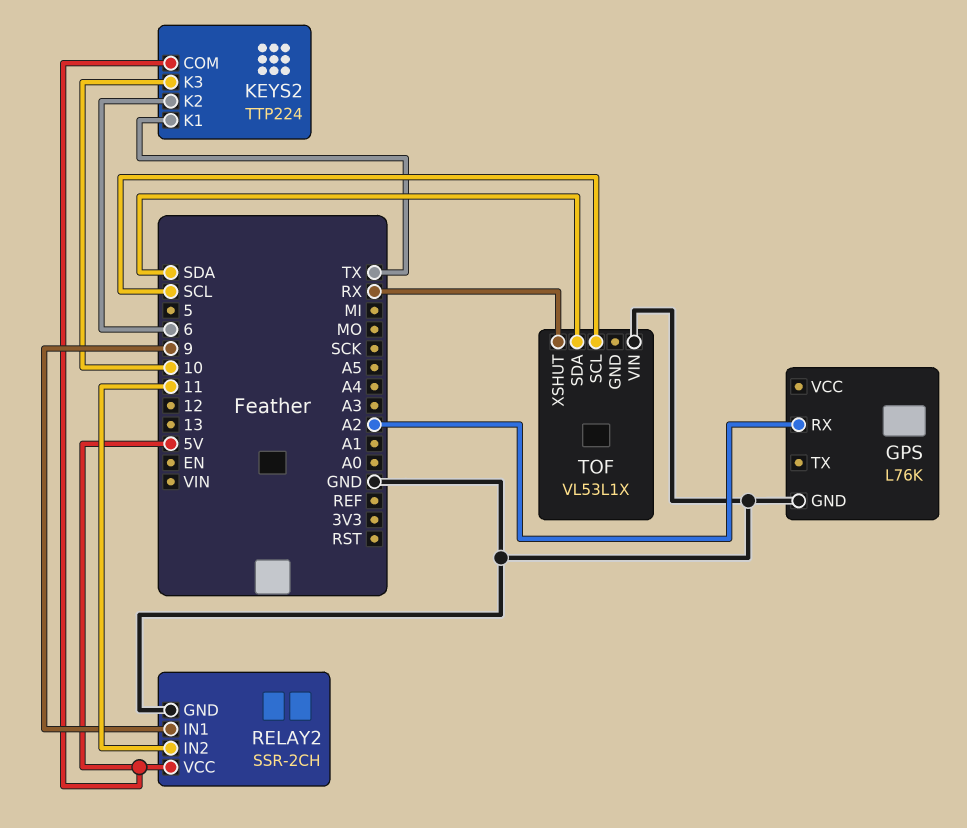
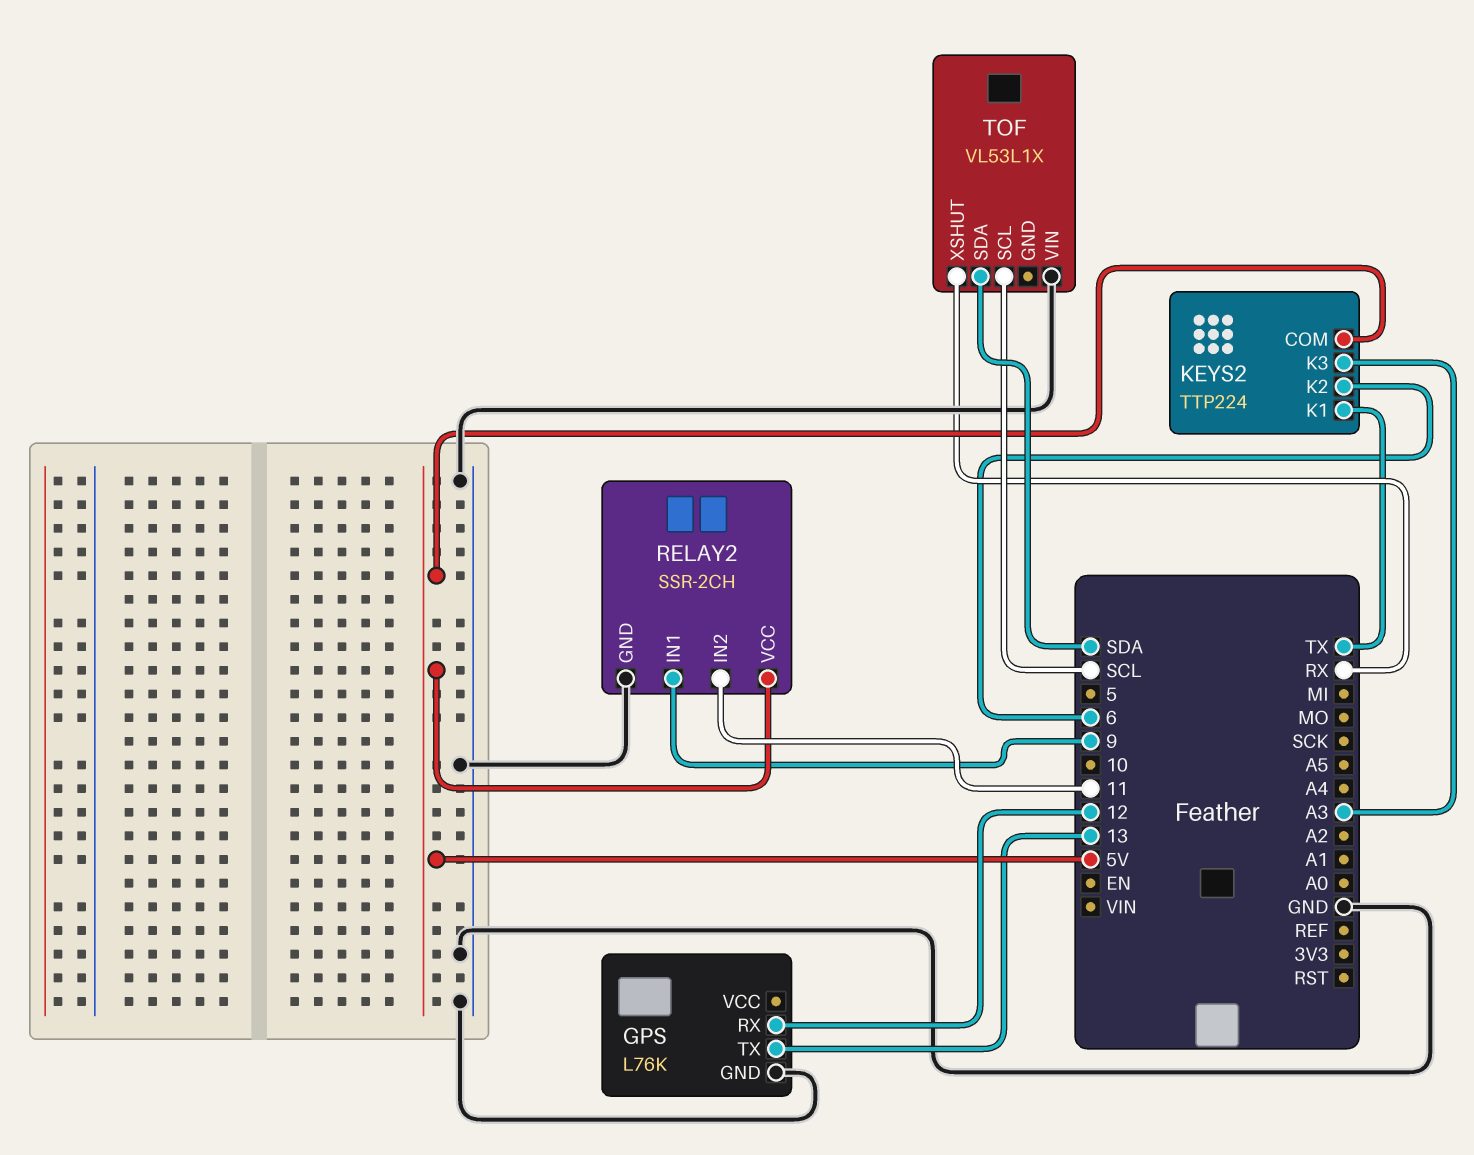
GPS pin RX: A2 -> 12
GPS pin TX: none -> 13
KEYS2 pin K3: 10 -> A3

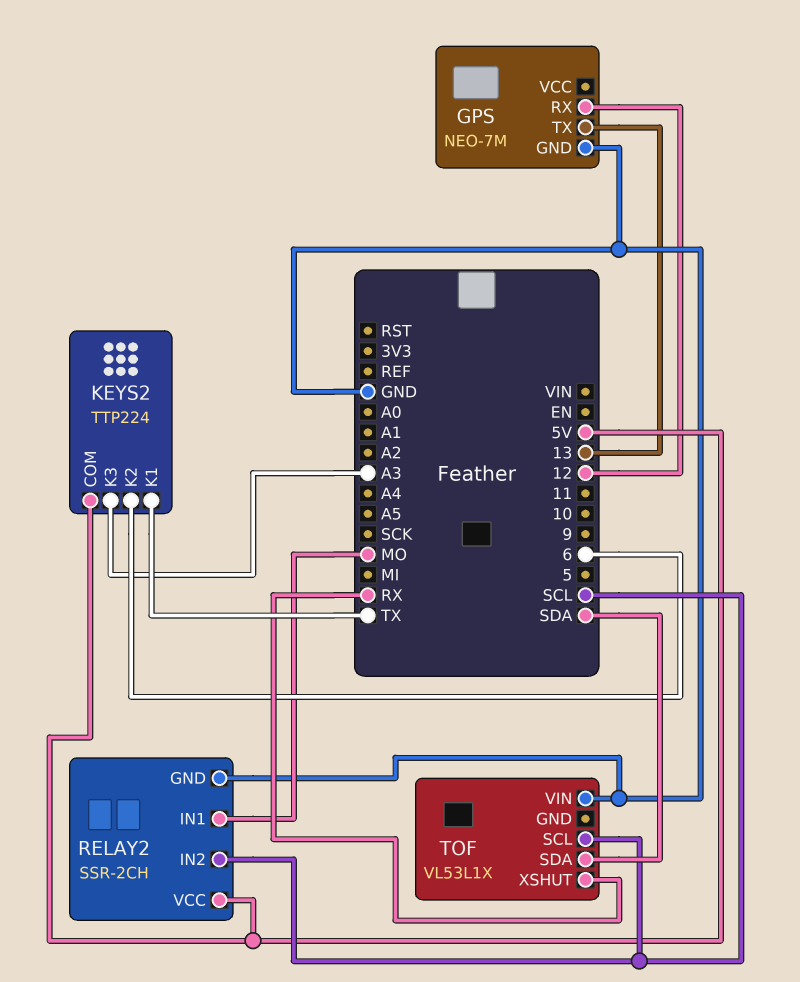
GPS: L76K -> NEO-7M
RELAY2 pin IN1: 9 -> MO
RELAY2 pin IN2: 11 -> SCL

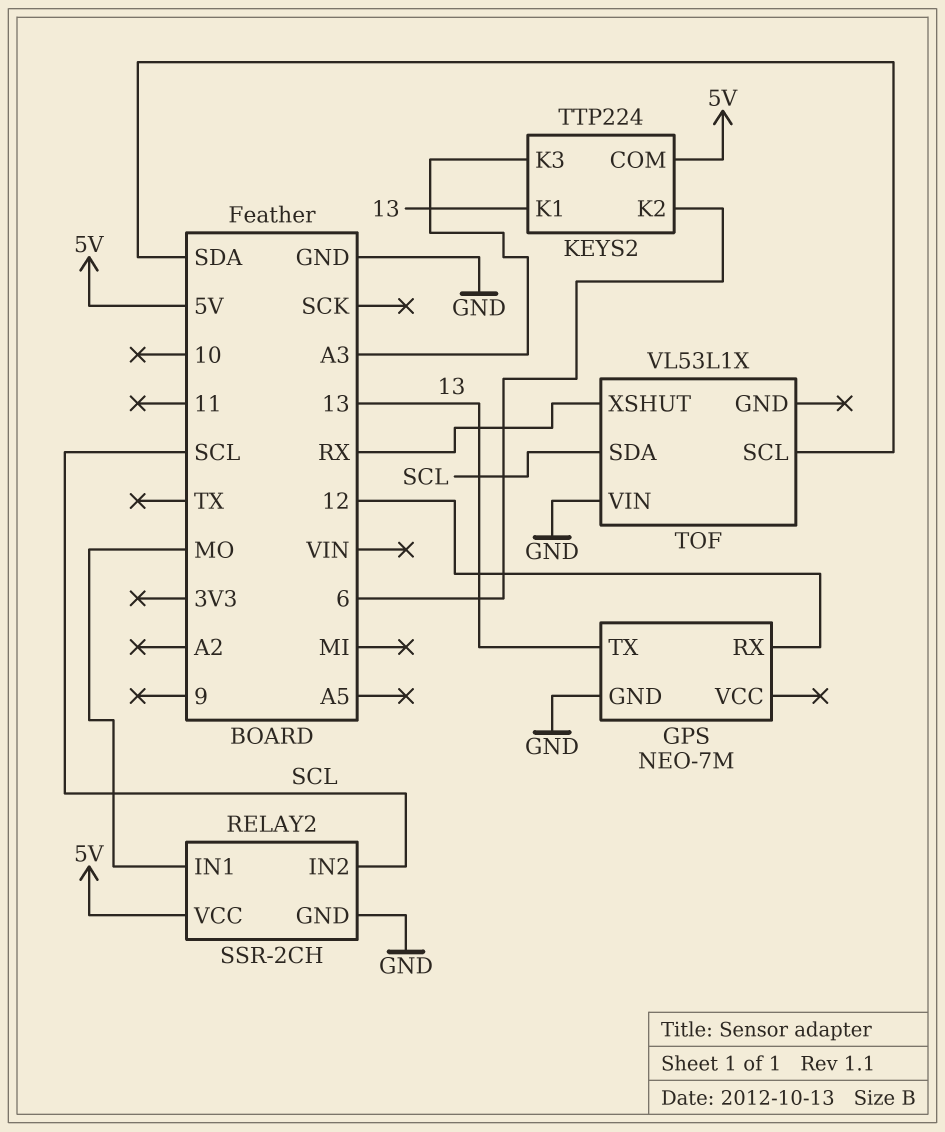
KEYS2 pin K1: TX -> 13
TOF pin SCL: SCL -> SDA
TOF pin SDA: SDA -> SCL

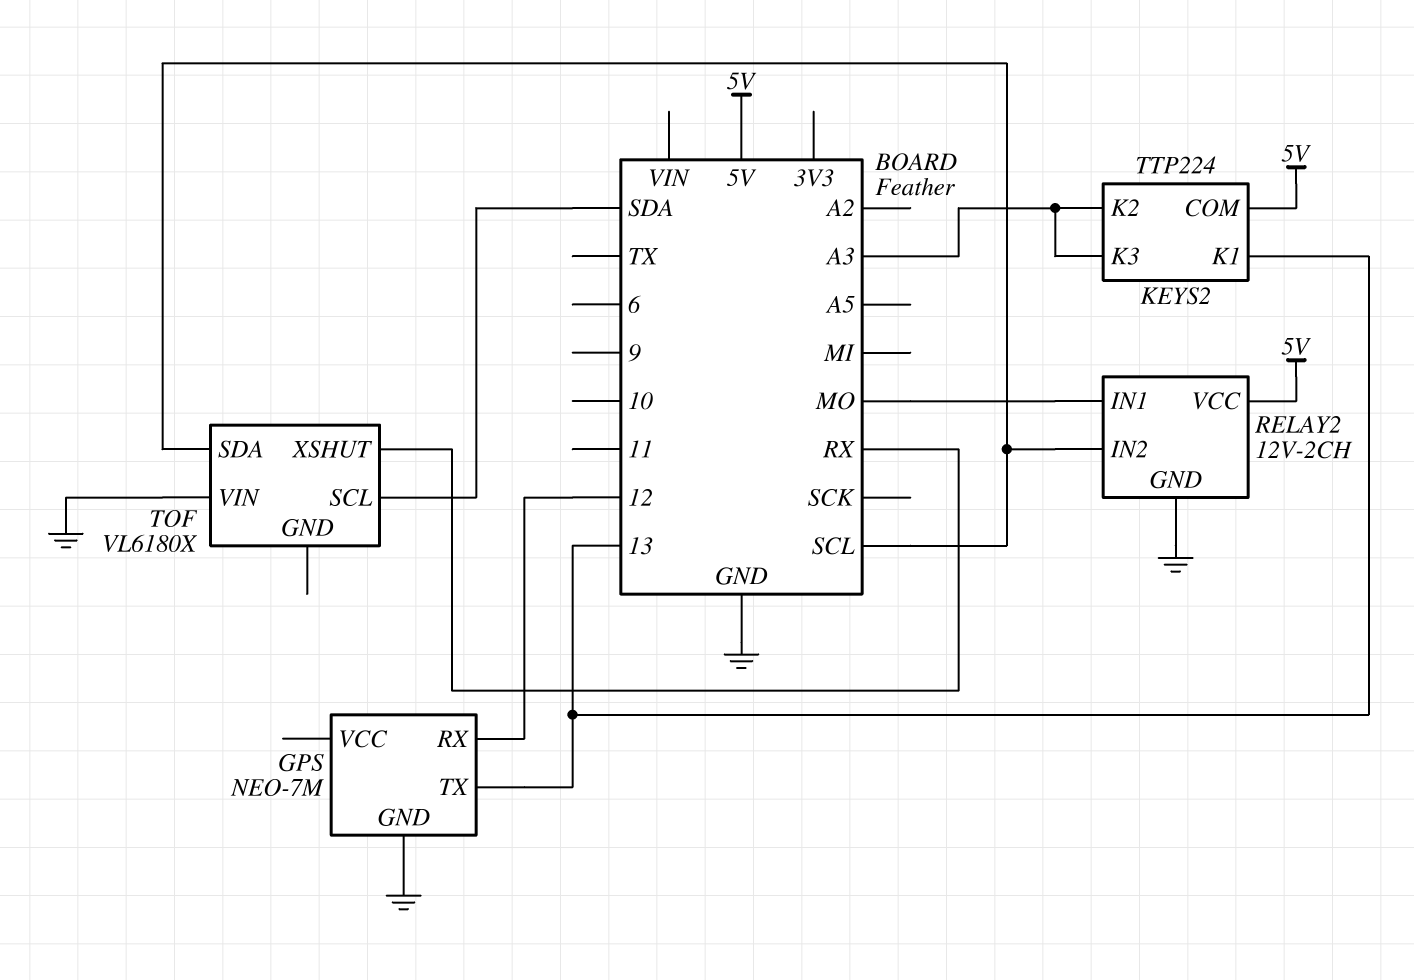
KEYS2 pin K2: 6 -> A3
RELAY2: SSR-2CH -> 12V-2CH
TOF: VL53L1X -> VL6180X

